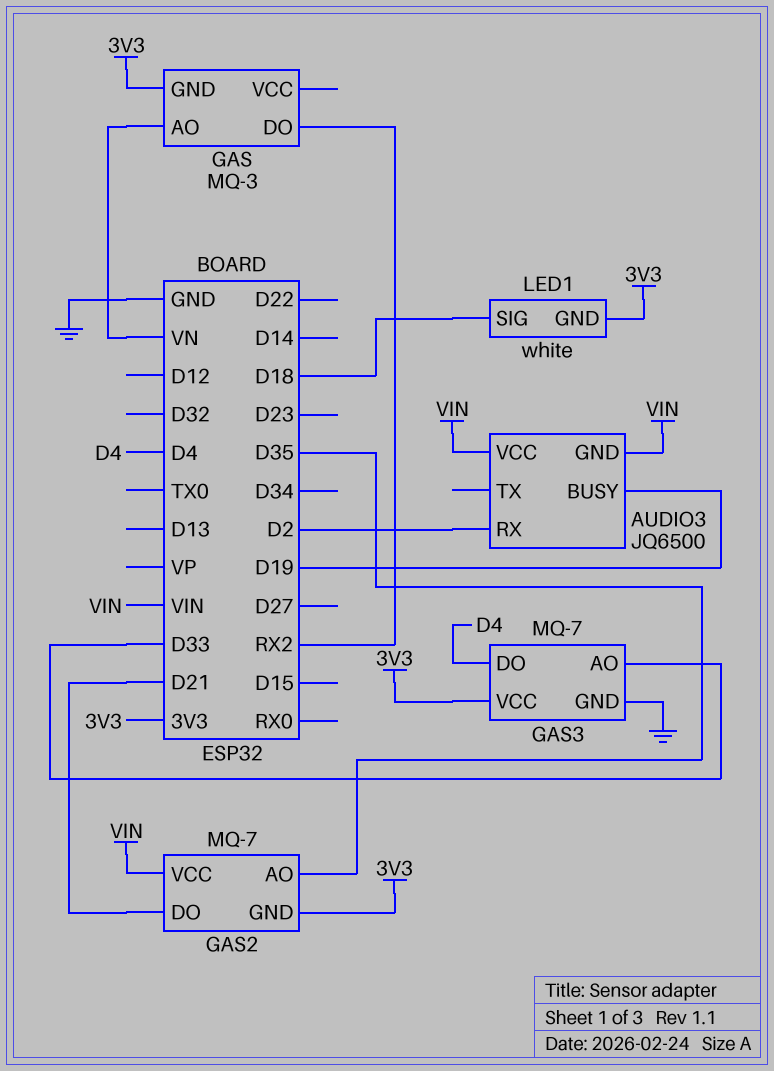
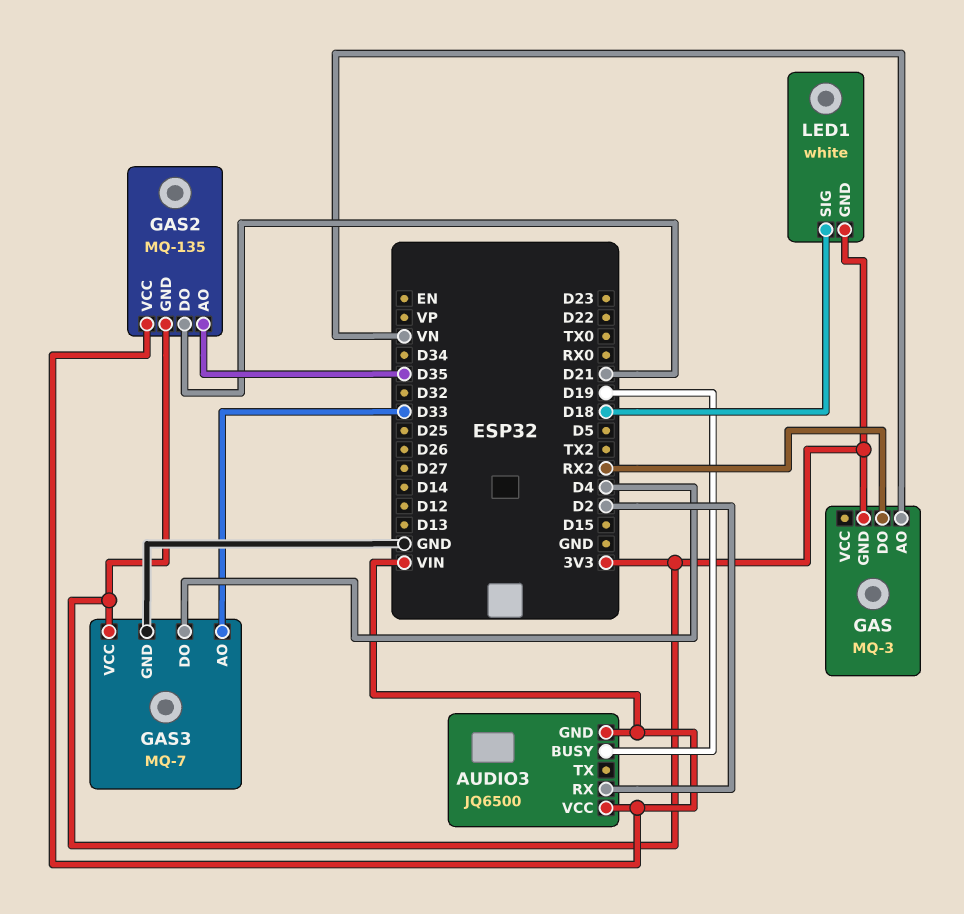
GAS2: MQ-7 -> MQ-135

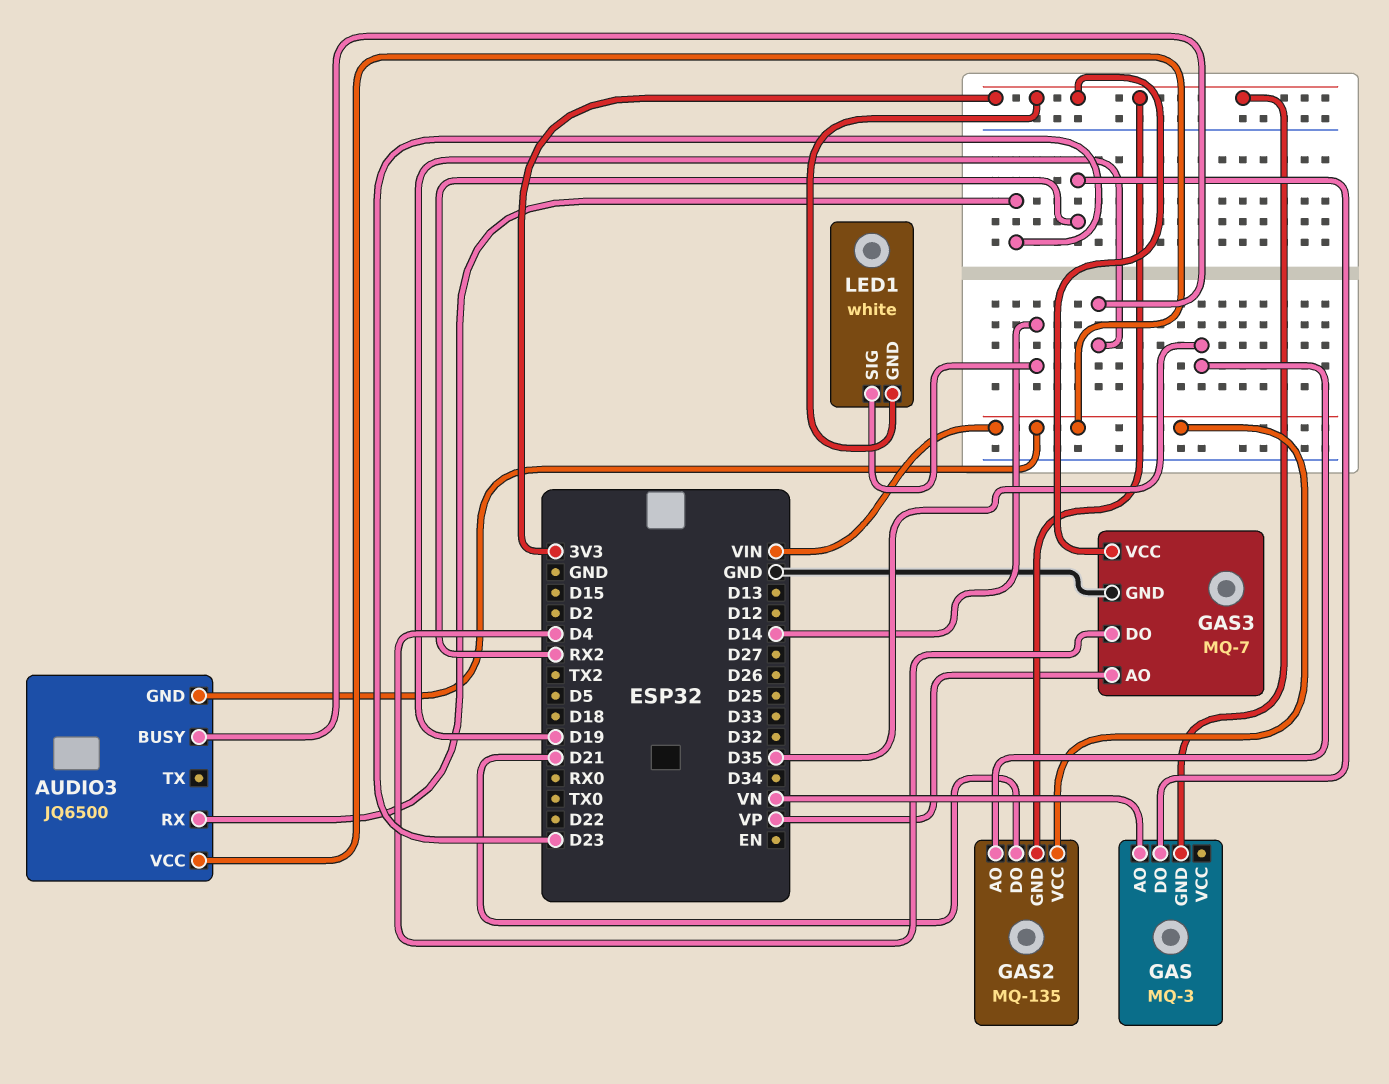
AUDIO3 pin RX: D2 -> D23
GAS3 pin AO: D33 -> VP
LED1 pin SIG: D18 -> D14

